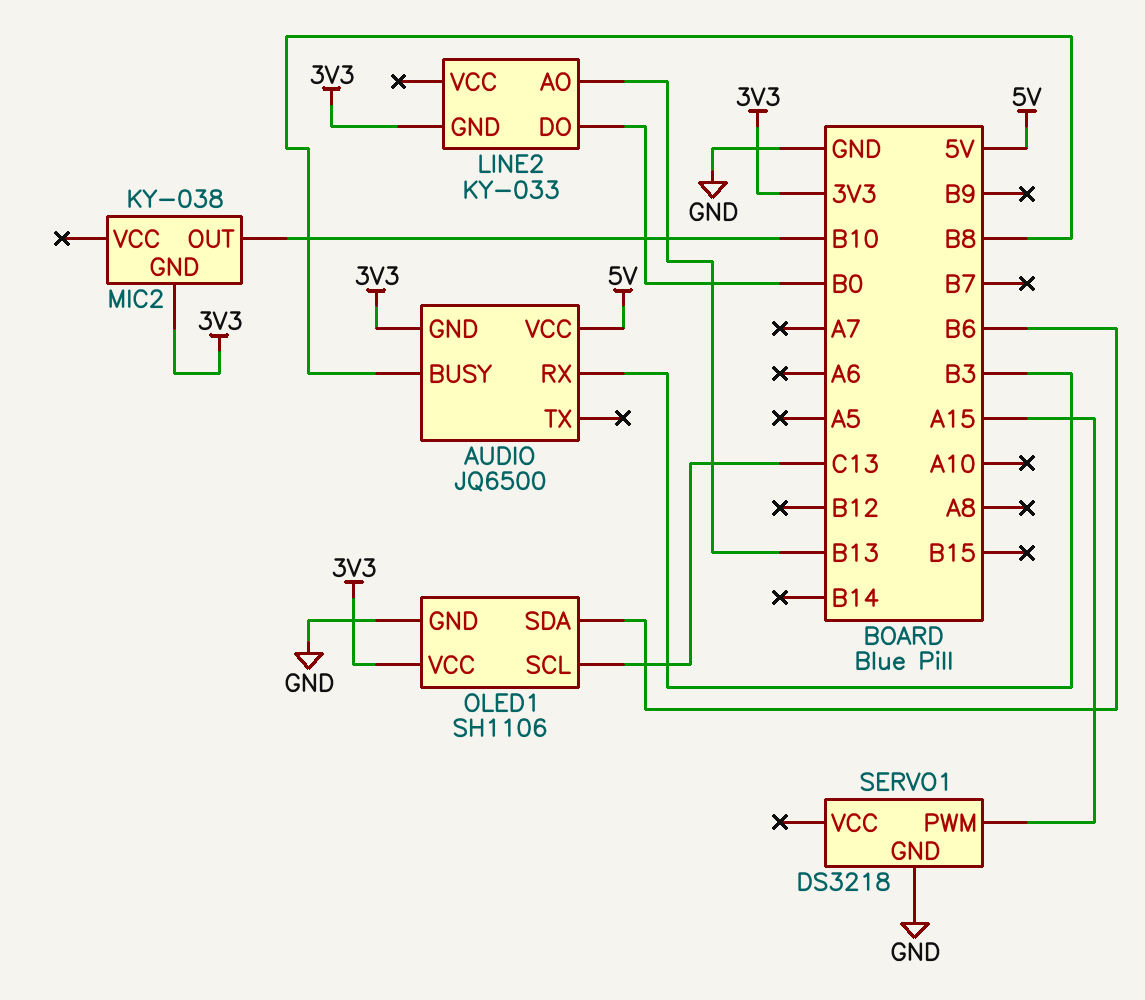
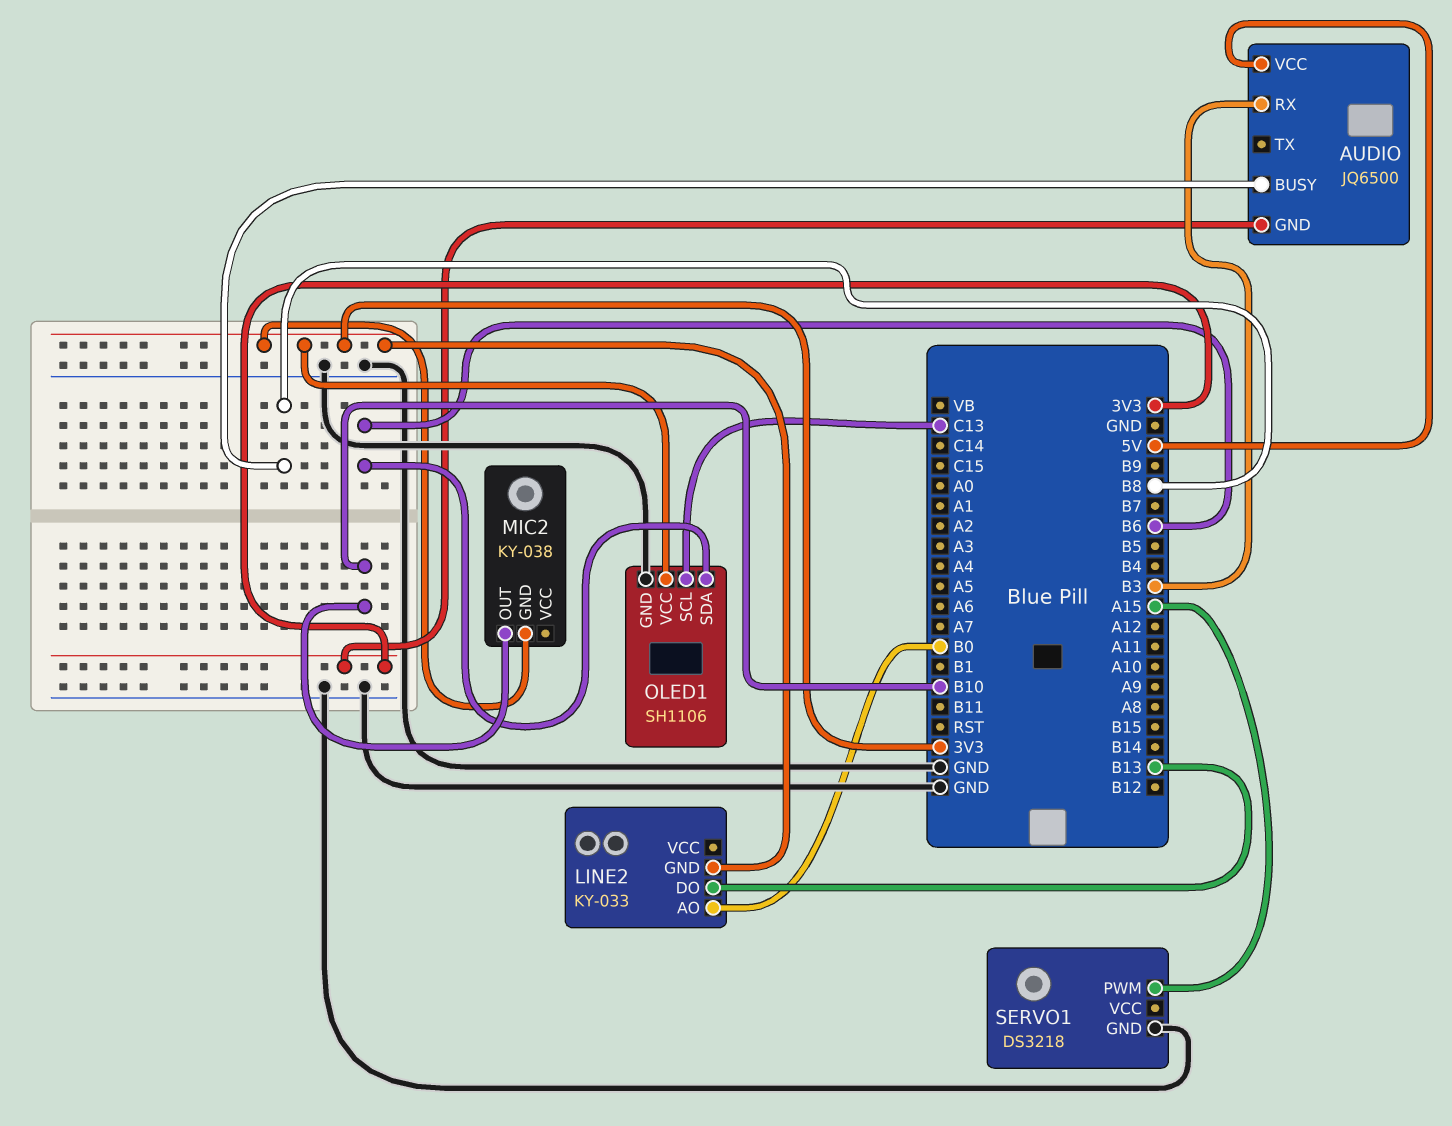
LINE2 pin AO: B13 -> B0
LINE2 pin DO: B0 -> B13

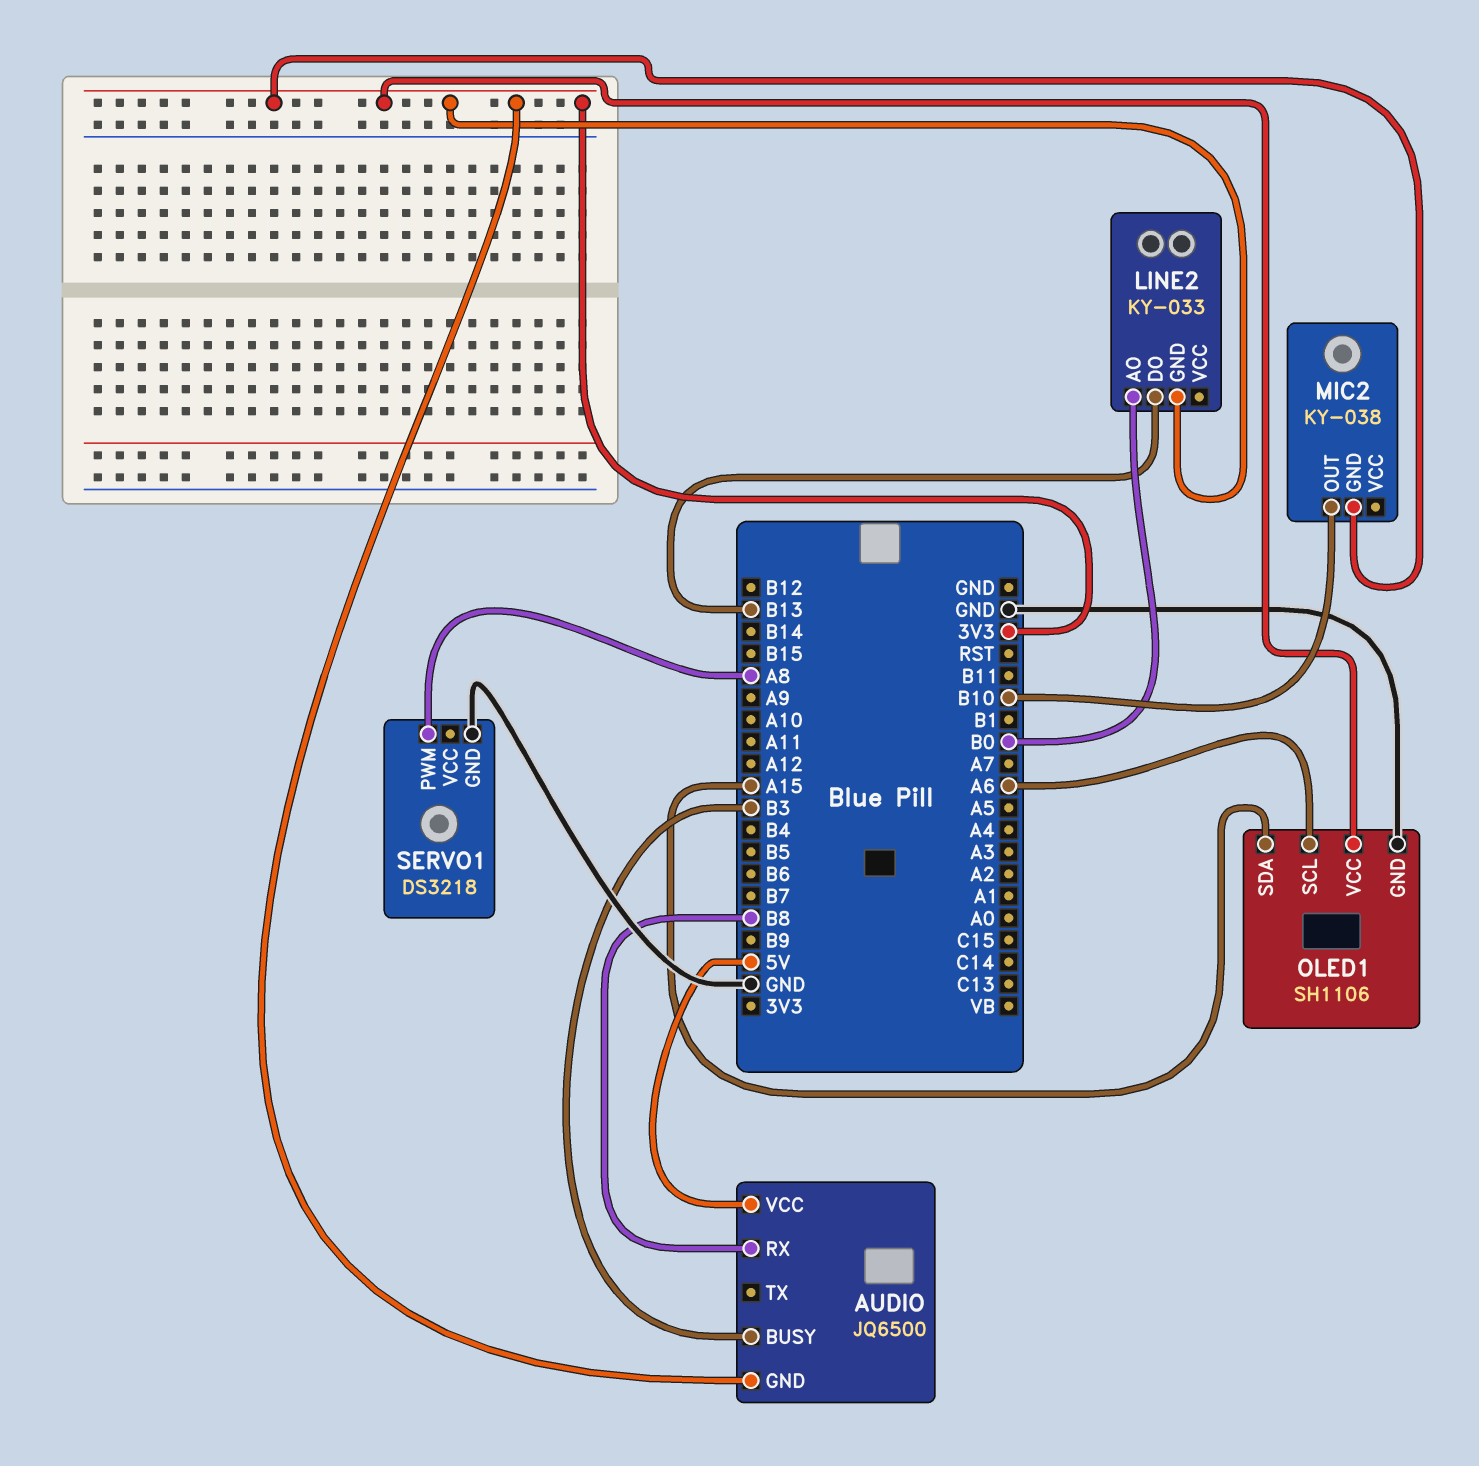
AUDIO pin BUSY: B8 -> B3
AUDIO pin RX: B3 -> B8
OLED1 pin SCL: C13 -> A6
OLED1 pin SDA: B6 -> A15
SERVO1 pin PWM: A15 -> A8

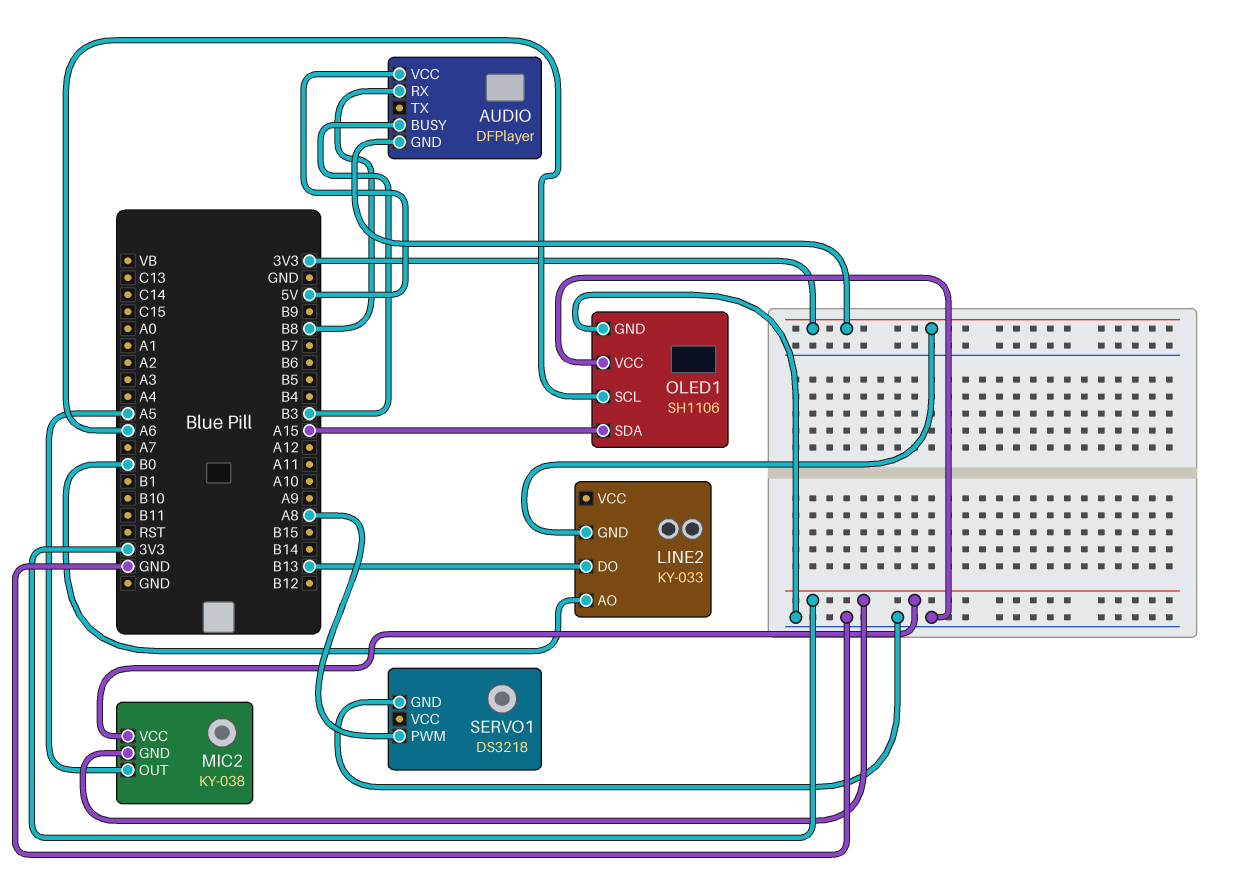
AUDIO: JQ6500 -> DFPlayer
MIC2 pin OUT: B10 -> A5
MIC2 pin VCC: none -> 3V3
OLED1 pin VCC: 3V3 -> GND

